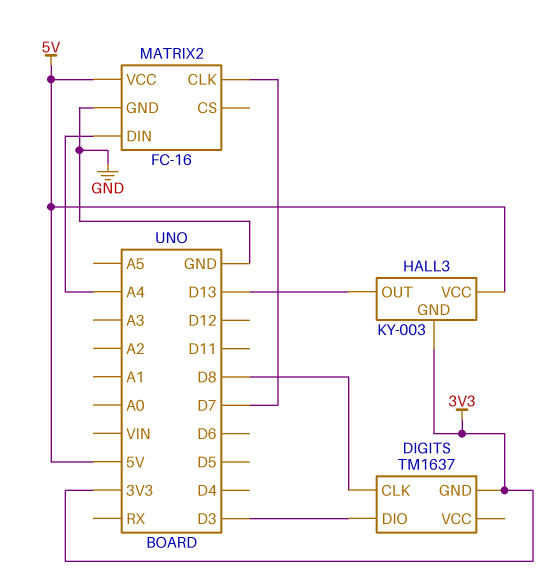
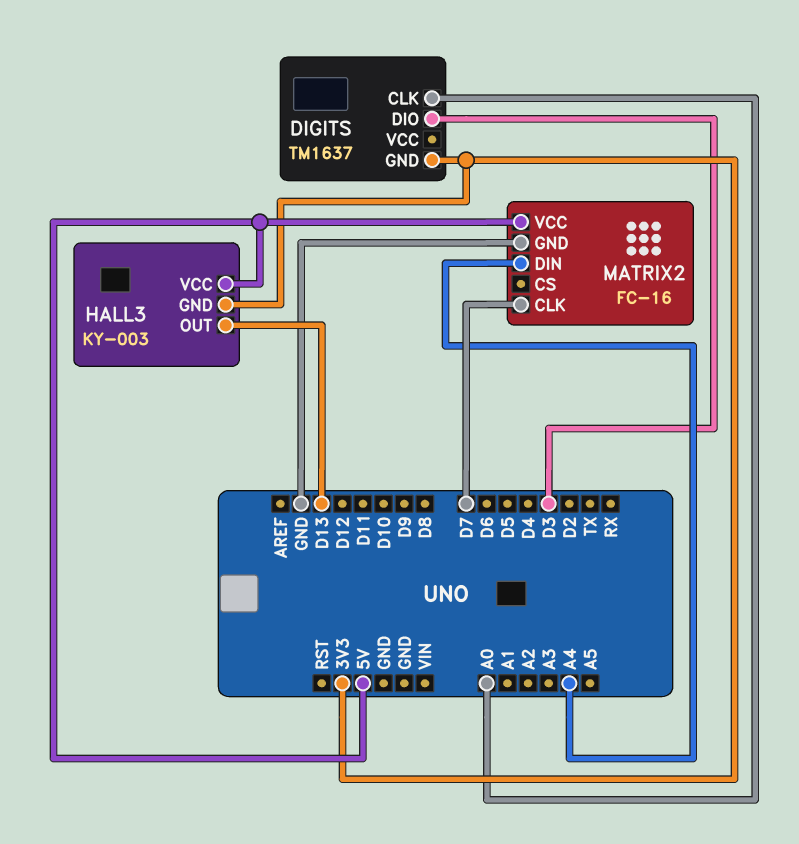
DIGITS pin CLK: D8 -> A0

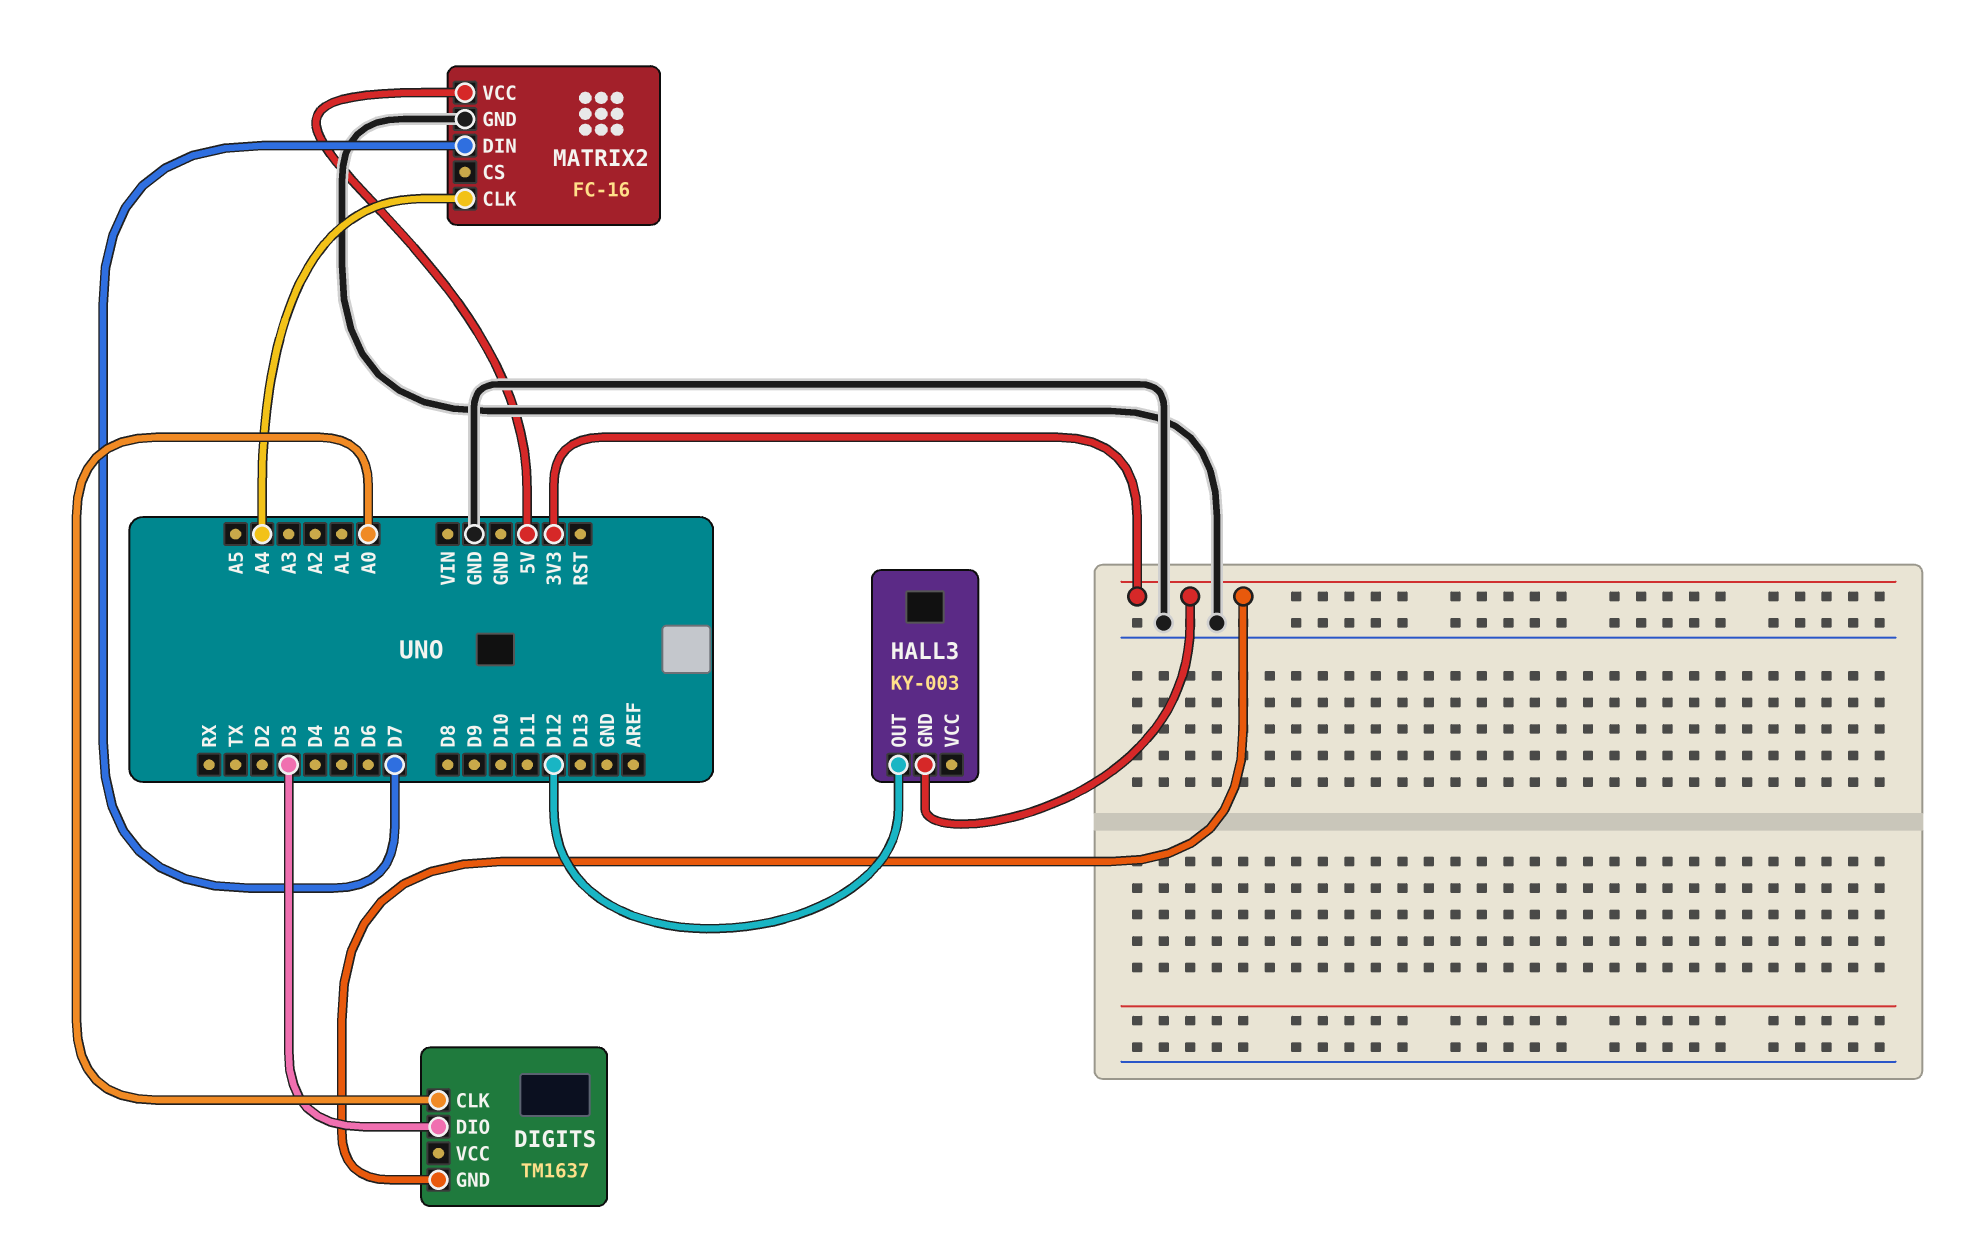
HALL3 pin OUT: D13 -> D12
HALL3 pin VCC: 5V -> none
MATRIX2 pin CLK: D7 -> A4
MATRIX2 pin DIN: A4 -> D7

